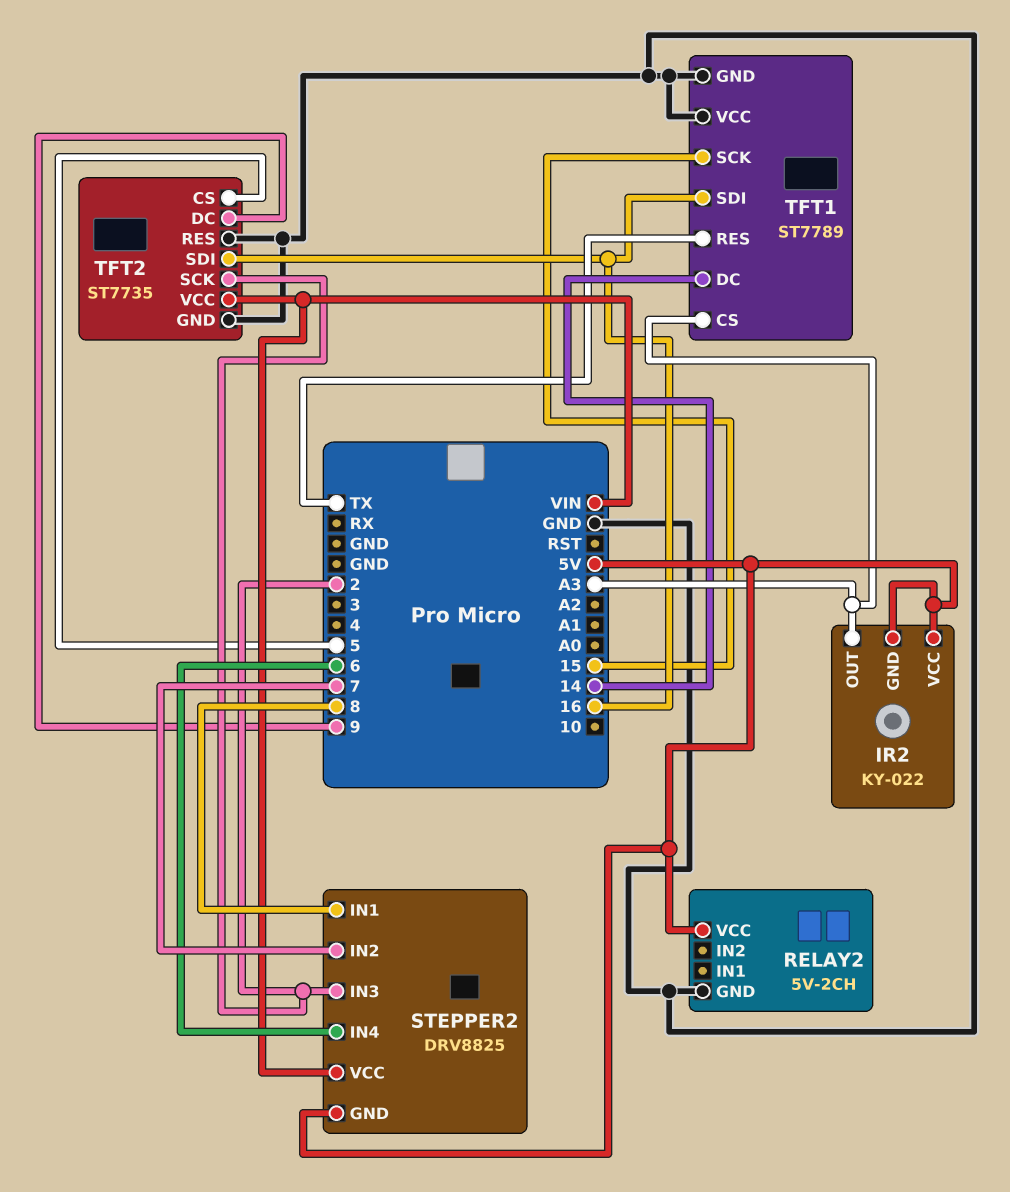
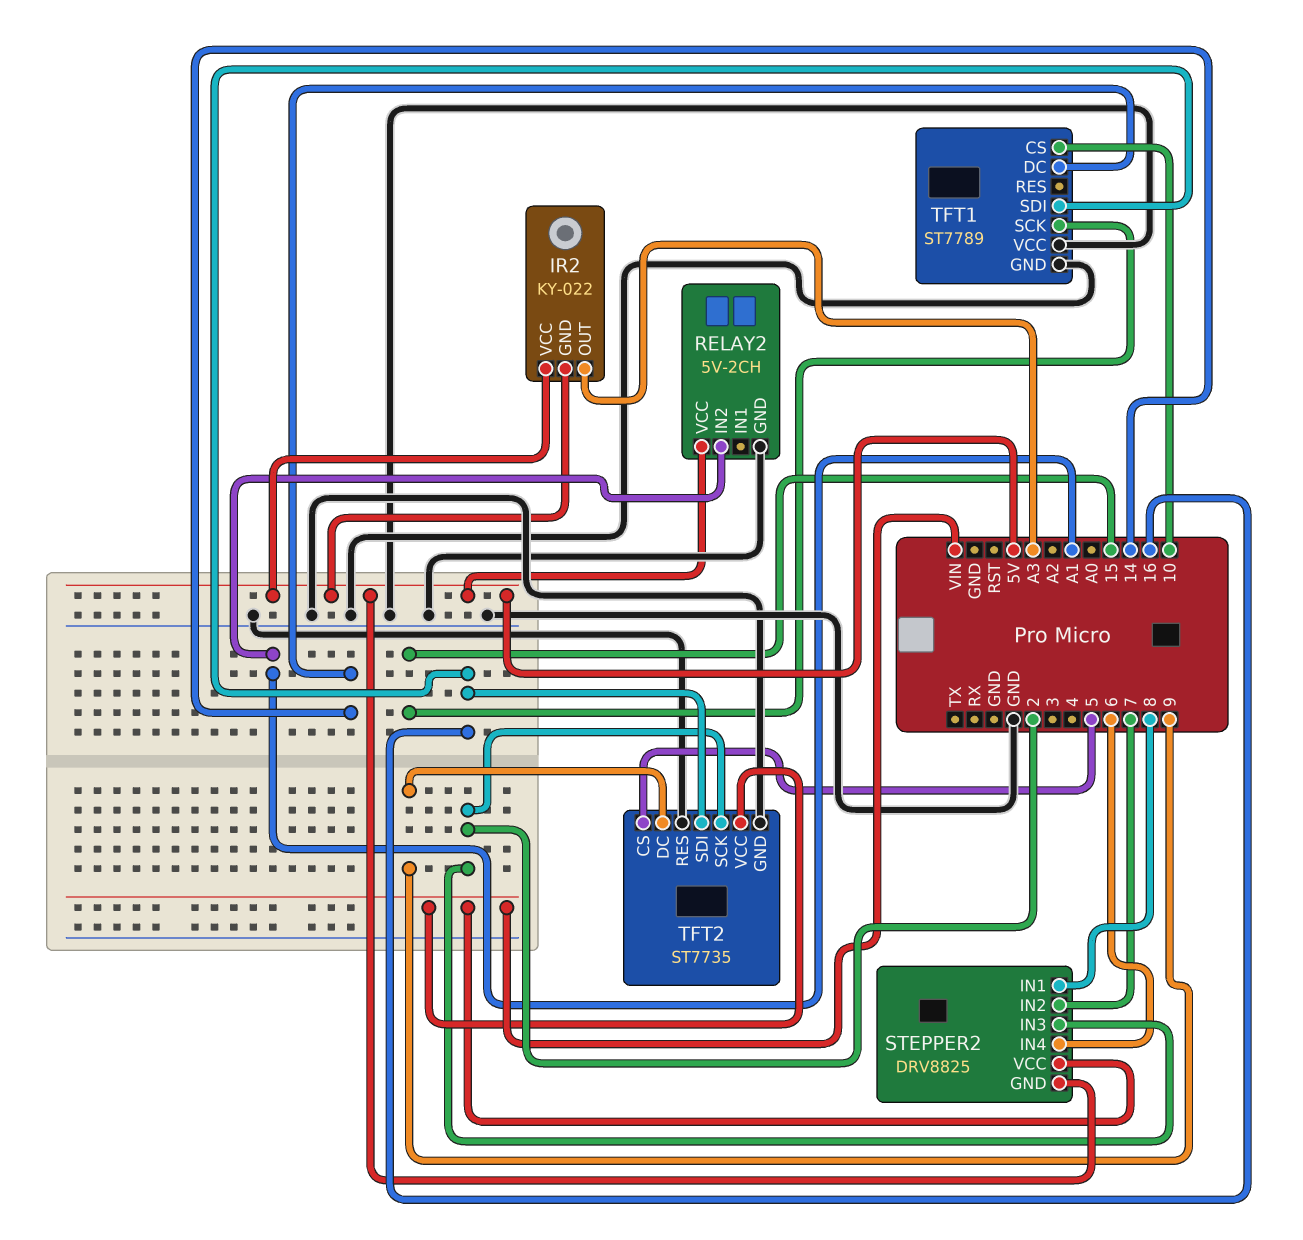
RELAY2 pin IN2: none -> A1
TFT1 pin CS: A3 -> 10
TFT1 pin RES: TX -> none

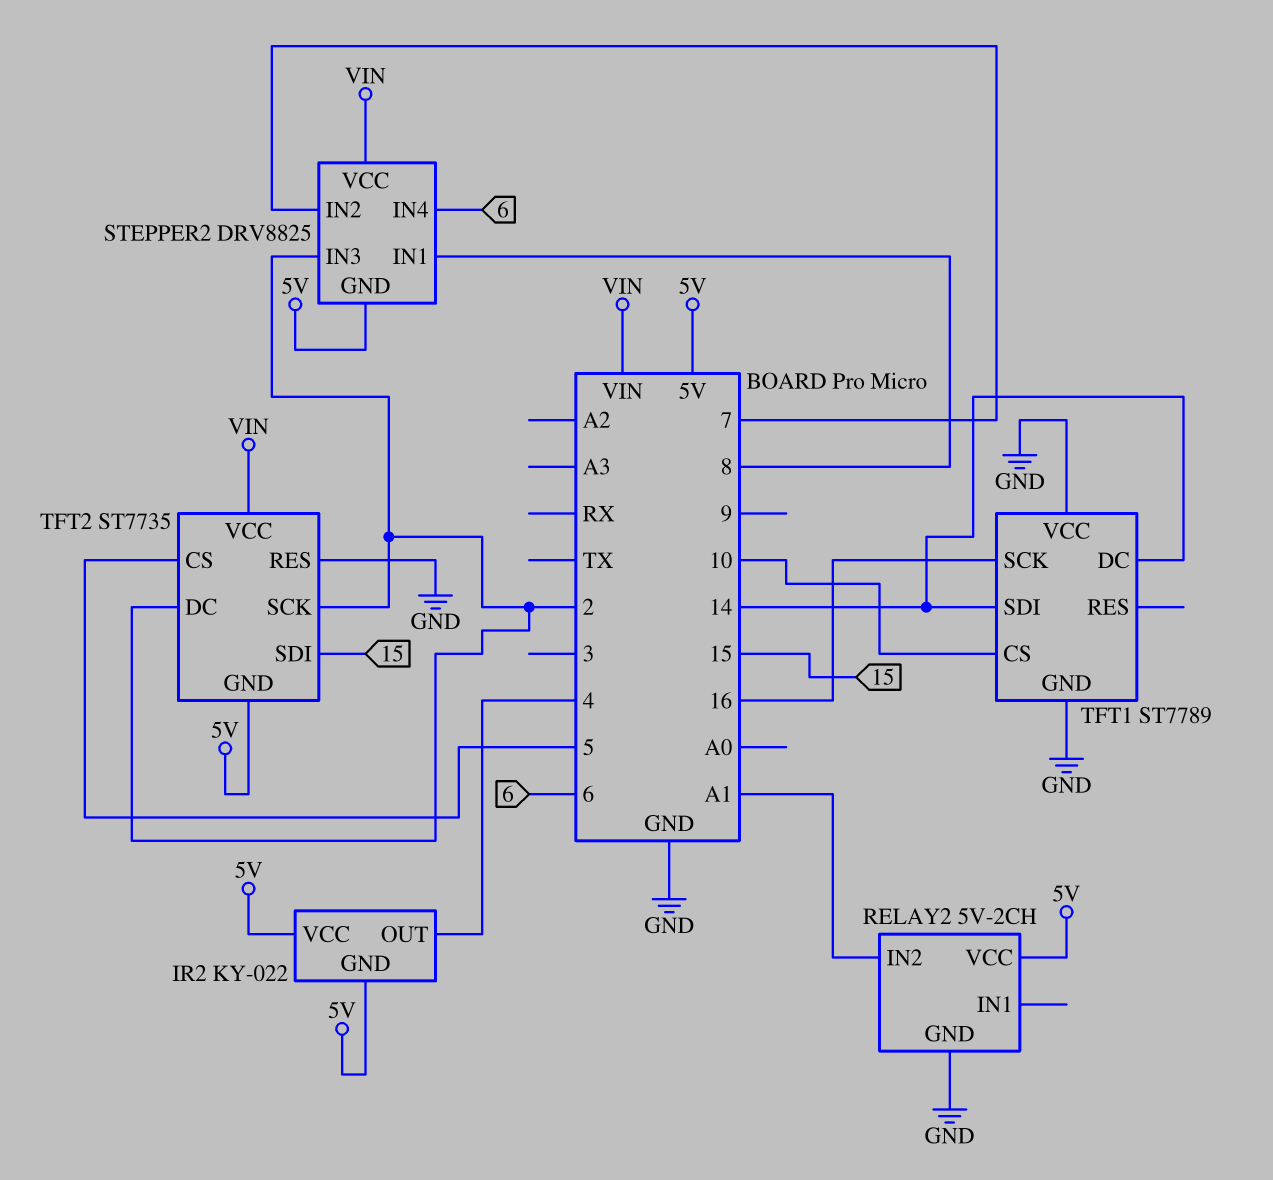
IR2 pin OUT: A3 -> 4
TFT1 pin SCK: 15 -> 16
TFT1 pin SDI: 16 -> 14
TFT2 pin DC: 9 -> 2
TFT2 pin GND: GND -> 5V
TFT2 pin SDI: 16 -> 15

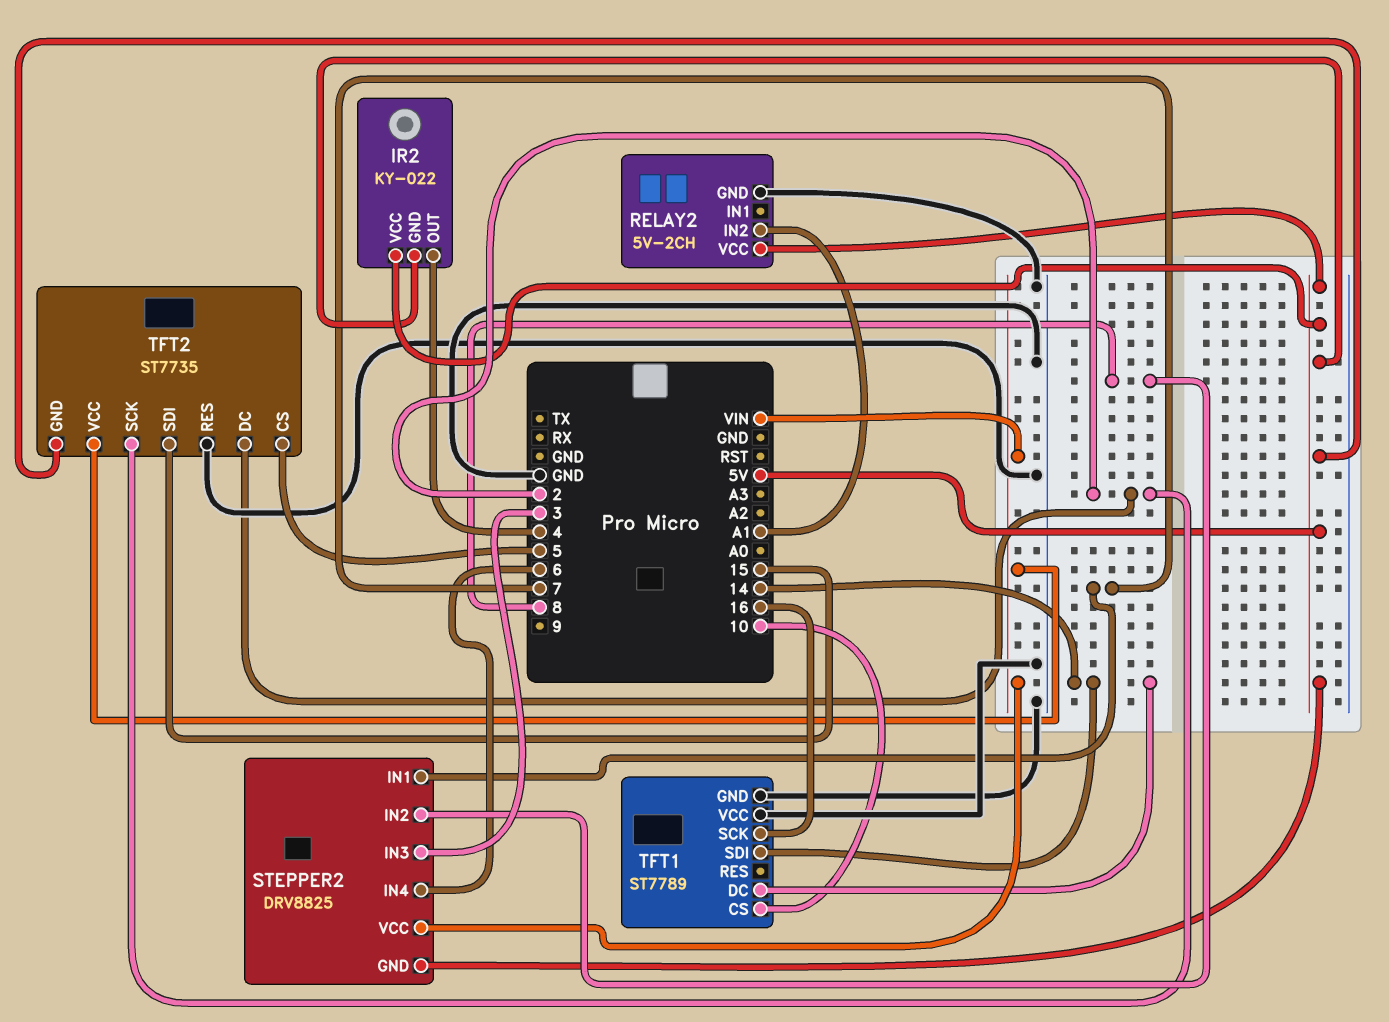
STEPPER2 pin IN1: 8 -> 7
STEPPER2 pin IN2: 7 -> 8
STEPPER2 pin IN3: 2 -> 3

